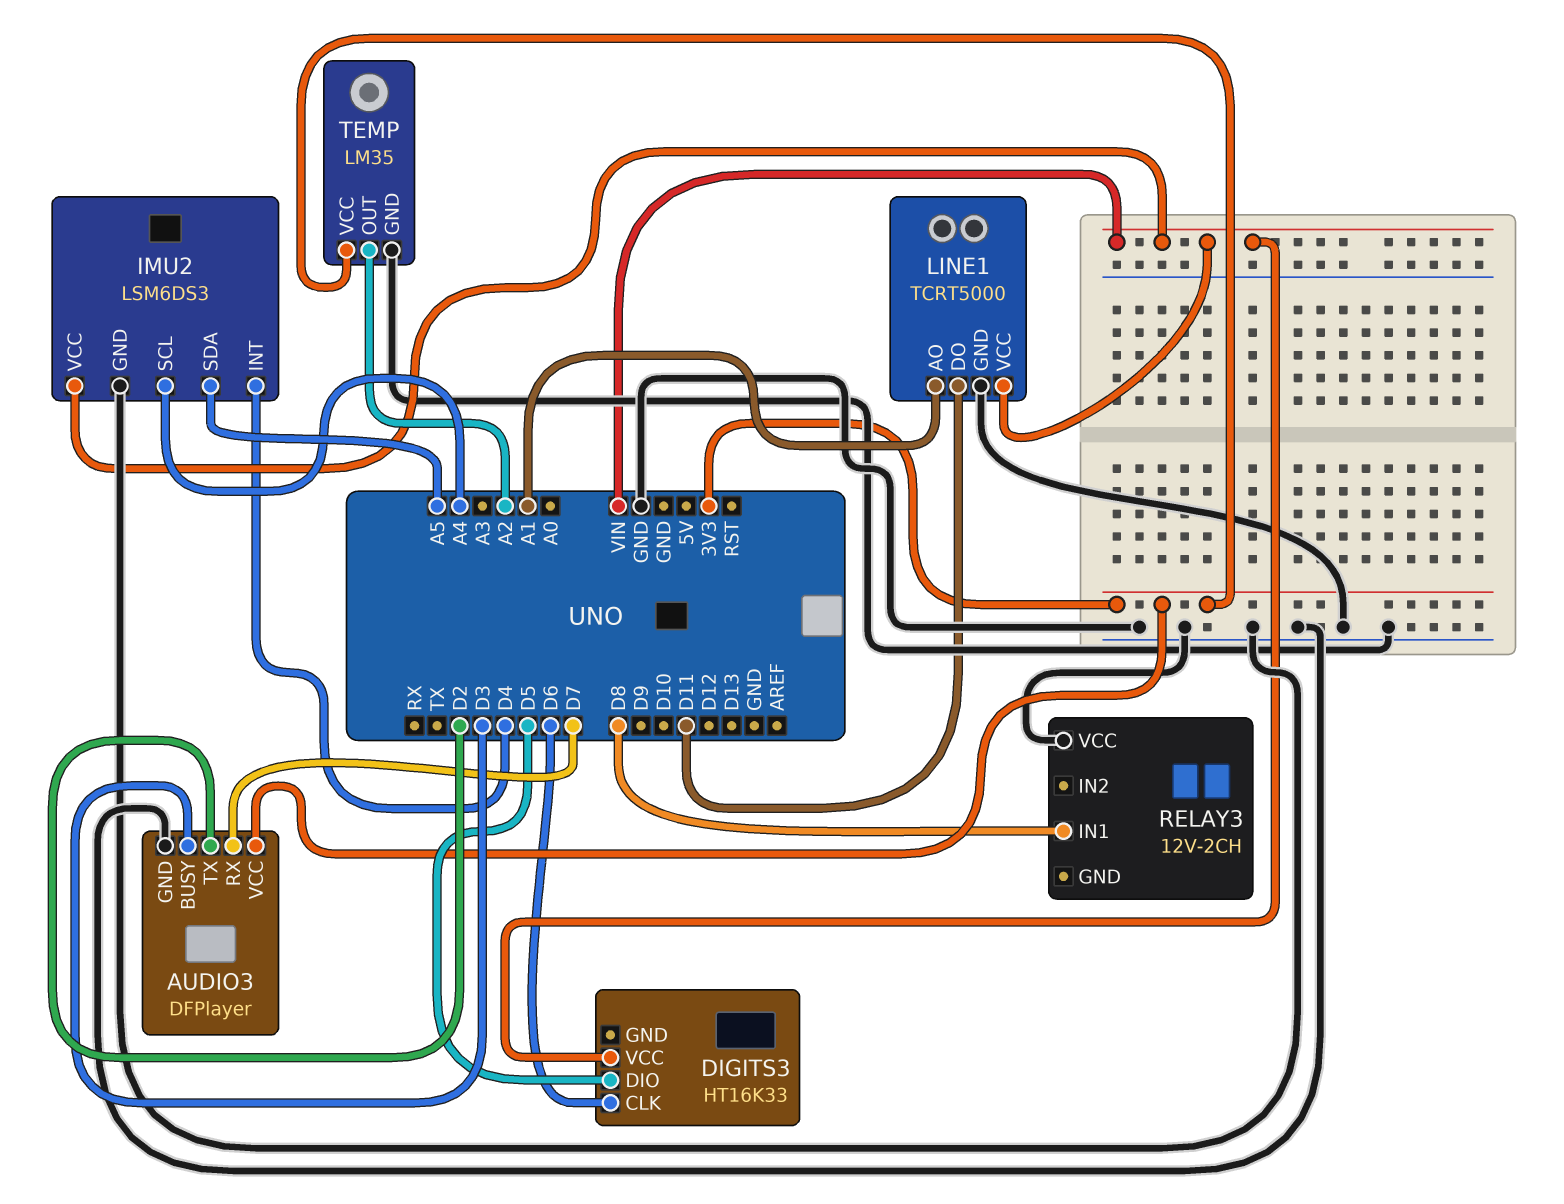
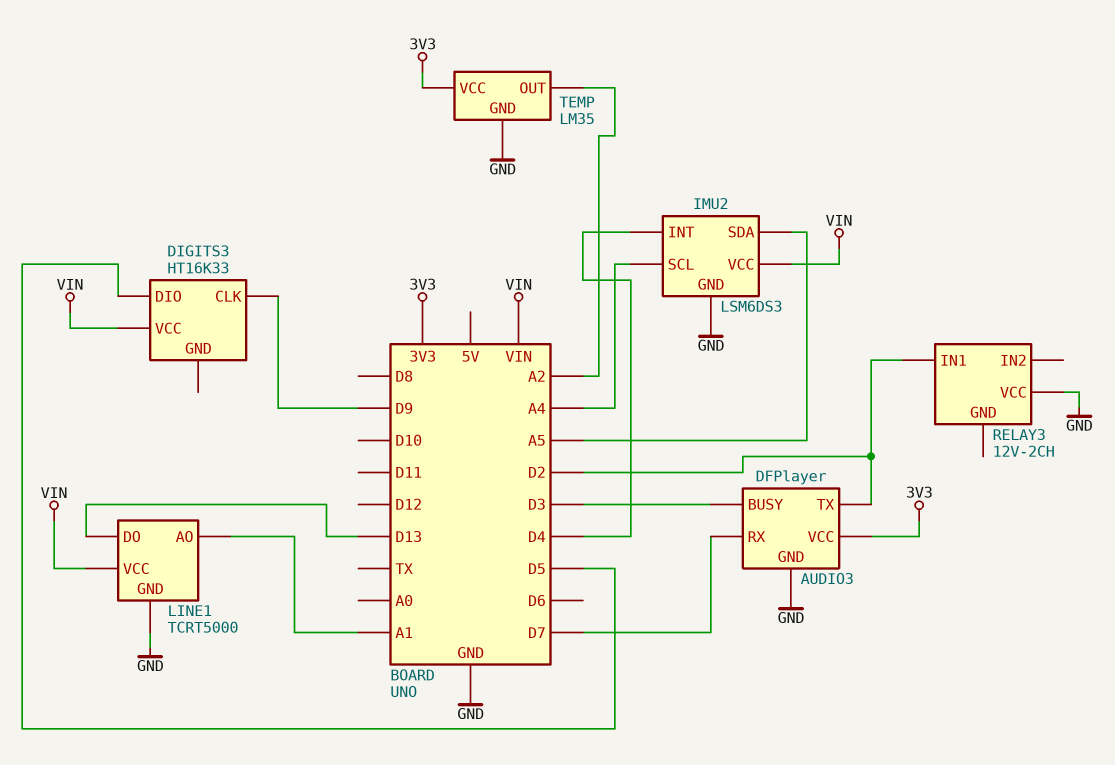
DIGITS3 pin CLK: D6 -> D9
LINE1 pin DO: D11 -> D13
RELAY3 pin IN1: D8 -> D2

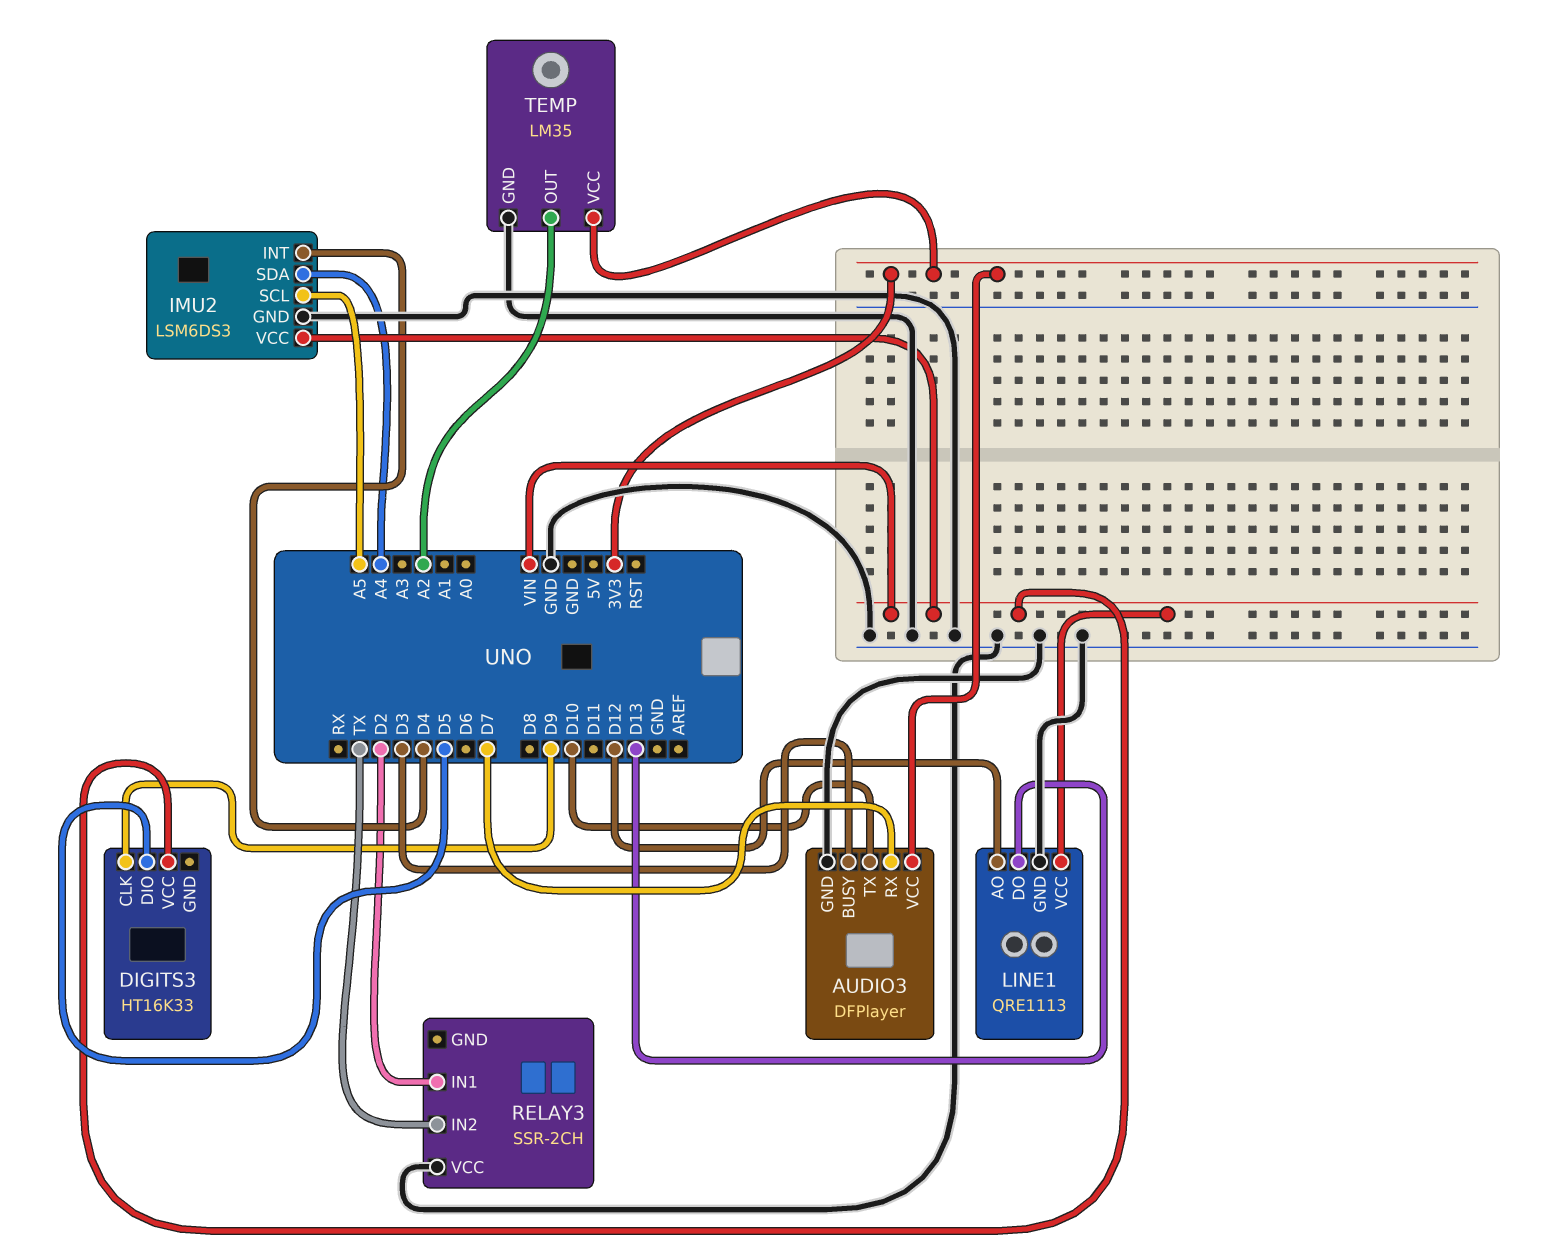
AUDIO3 pin TX: D2 -> D10
IMU2 pin SCL: A4 -> A5
IMU2 pin SDA: A5 -> A4
LINE1: TCRT5000 -> QRE1113
LINE1 pin AO: A1 -> D12
RELAY3: 12V-2CH -> SSR-2CH
RELAY3 pin IN2: none -> TX

